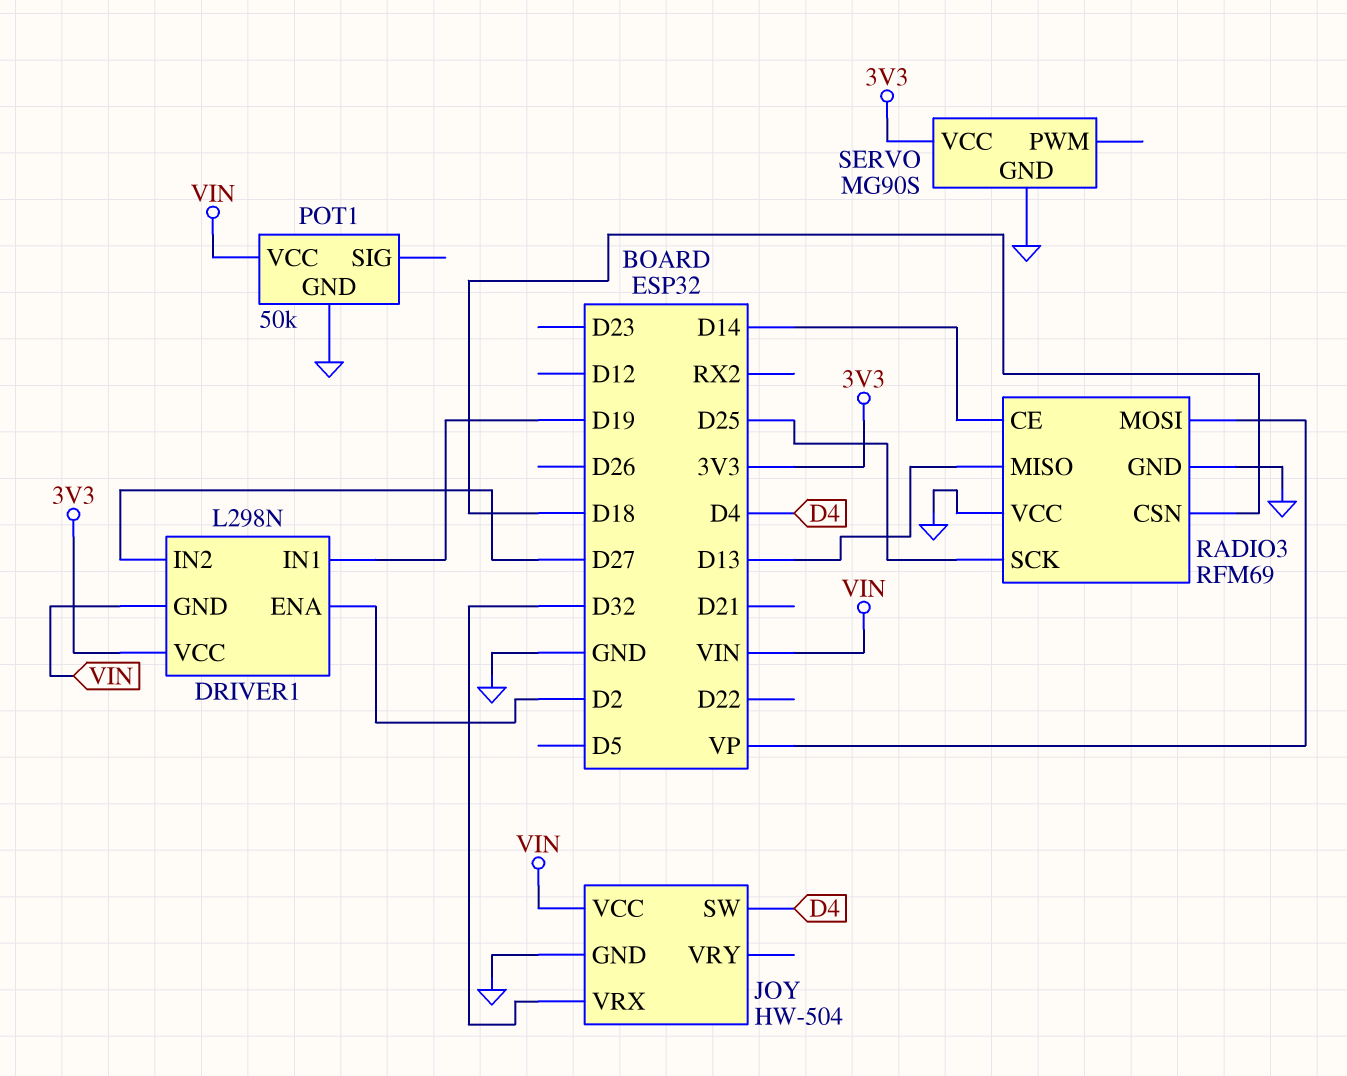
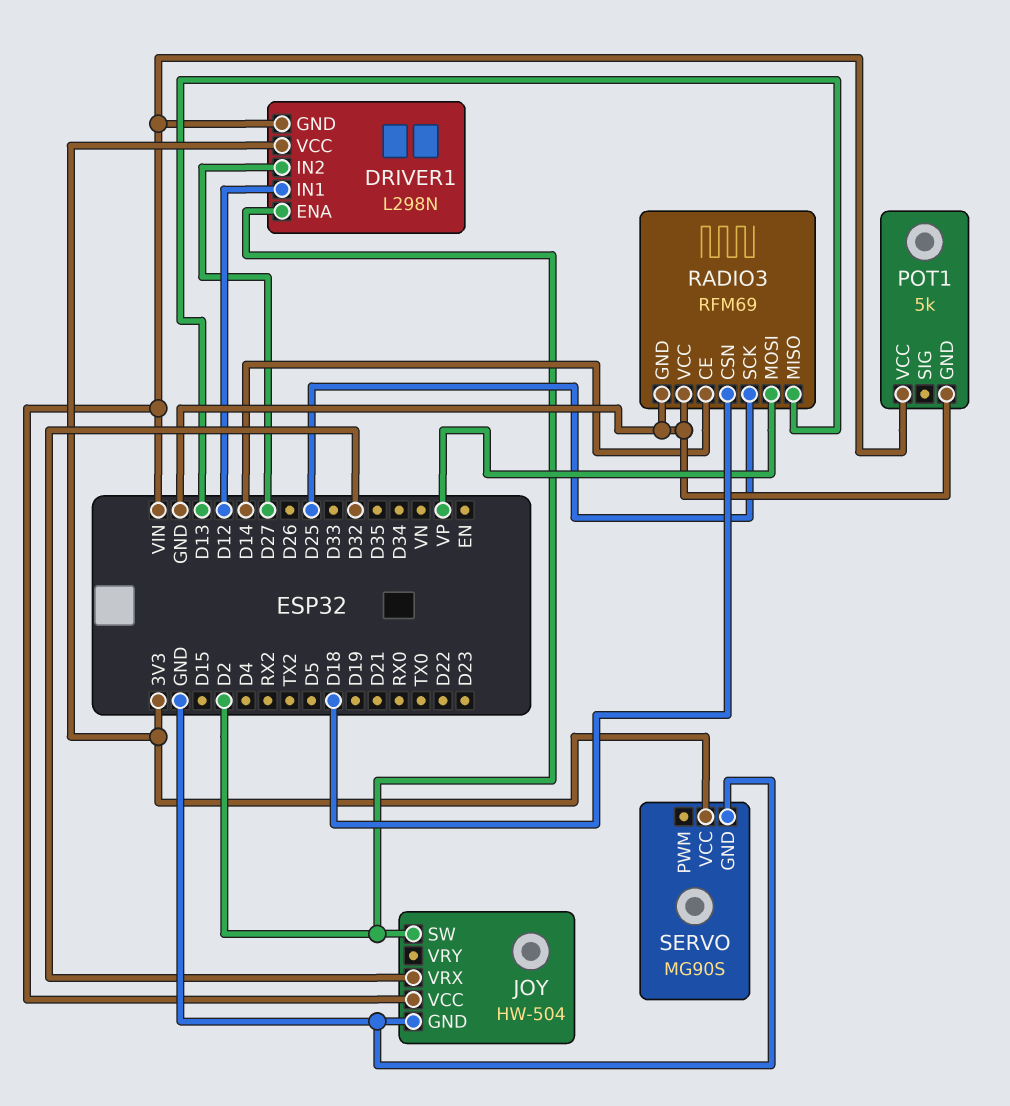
DRIVER1 pin IN1: D19 -> D12
JOY pin SW: D4 -> D2
POT1: 50k -> 5k

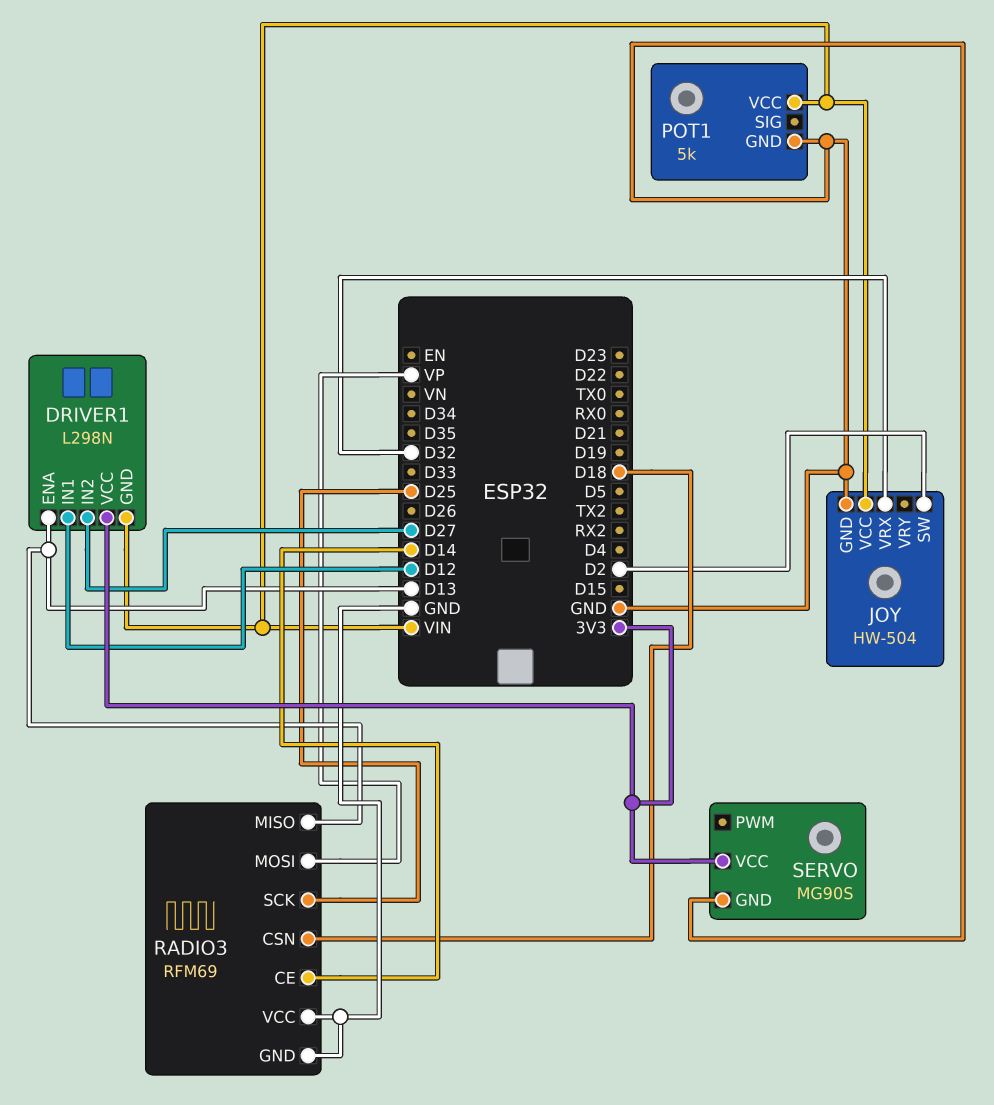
DRIVER1 pin ENA: D2 -> D13

